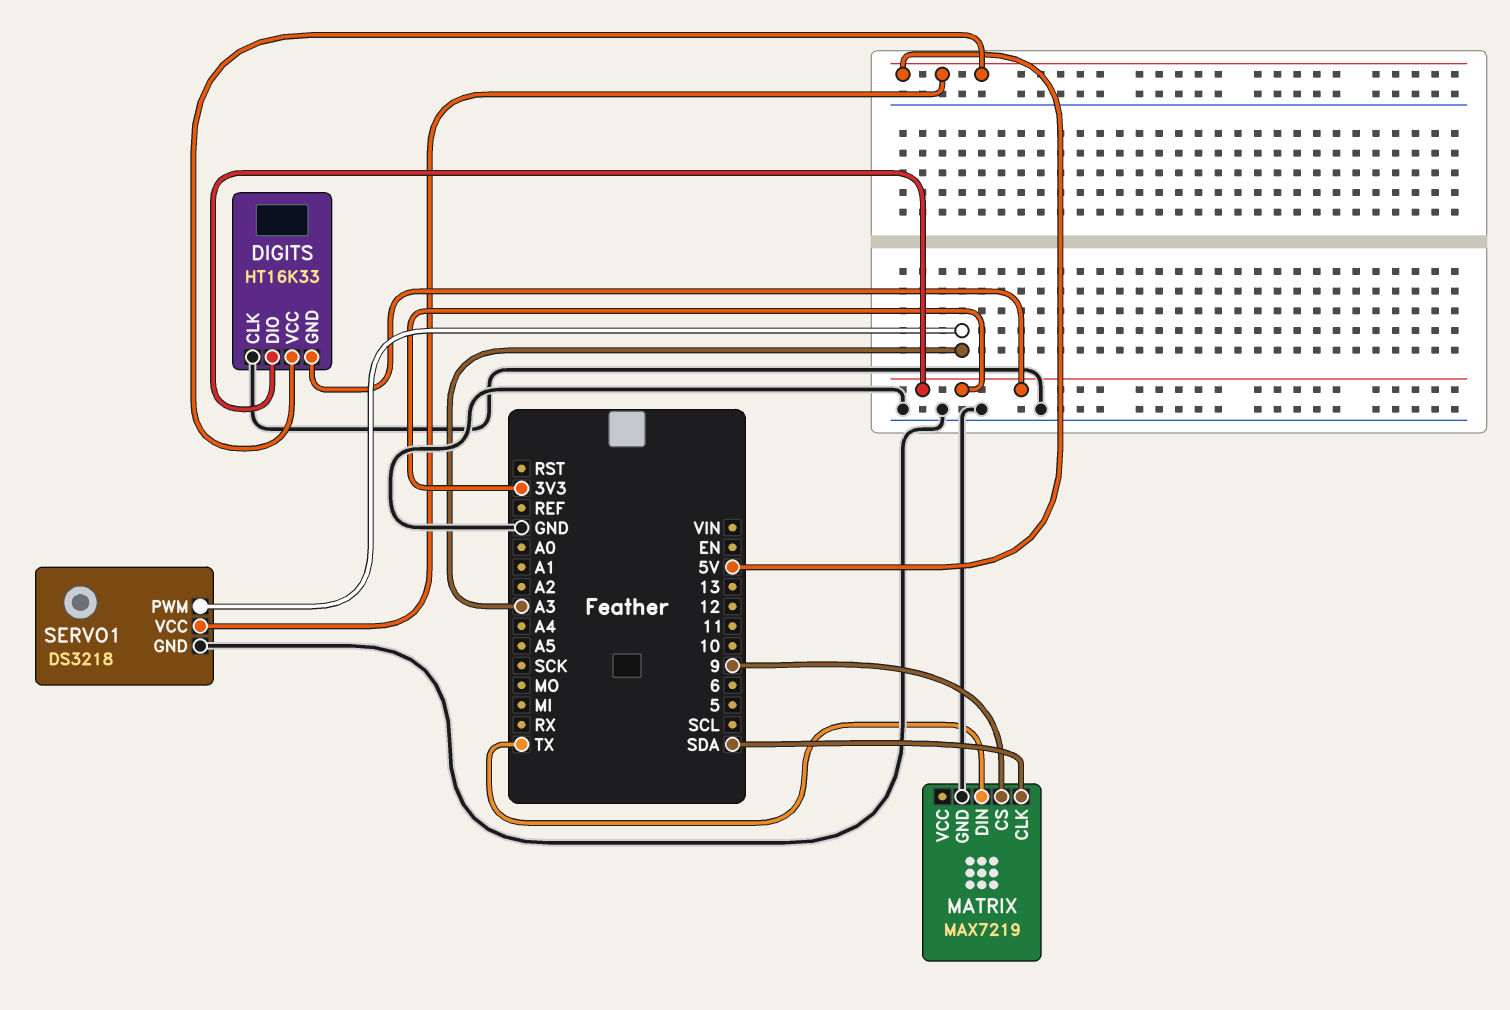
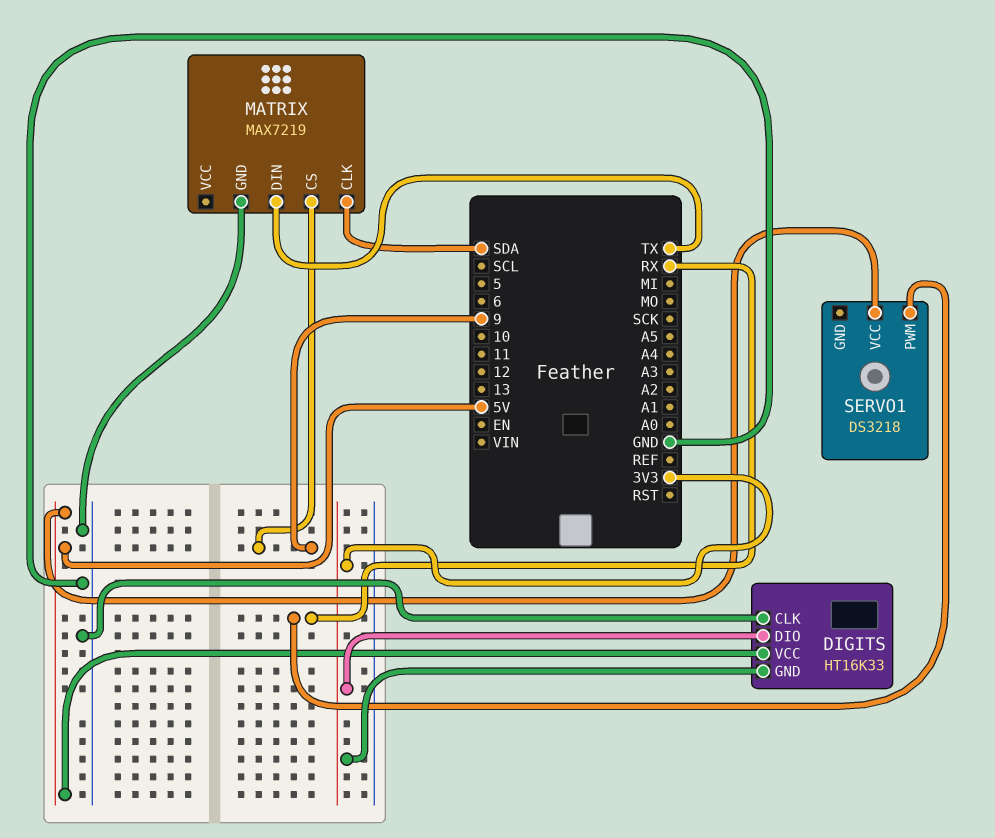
SERVO1 pin GND: GND -> none
SERVO1 pin PWM: A3 -> RX

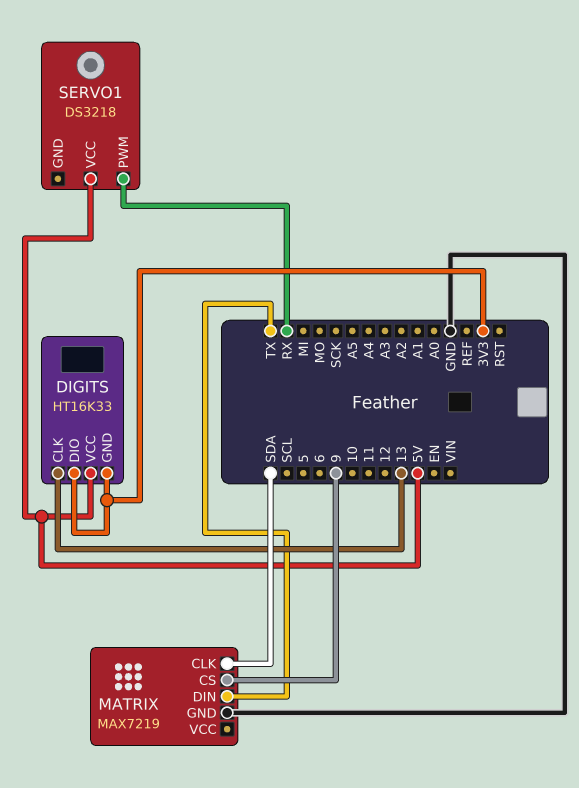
DIGITS pin CLK: GND -> 13

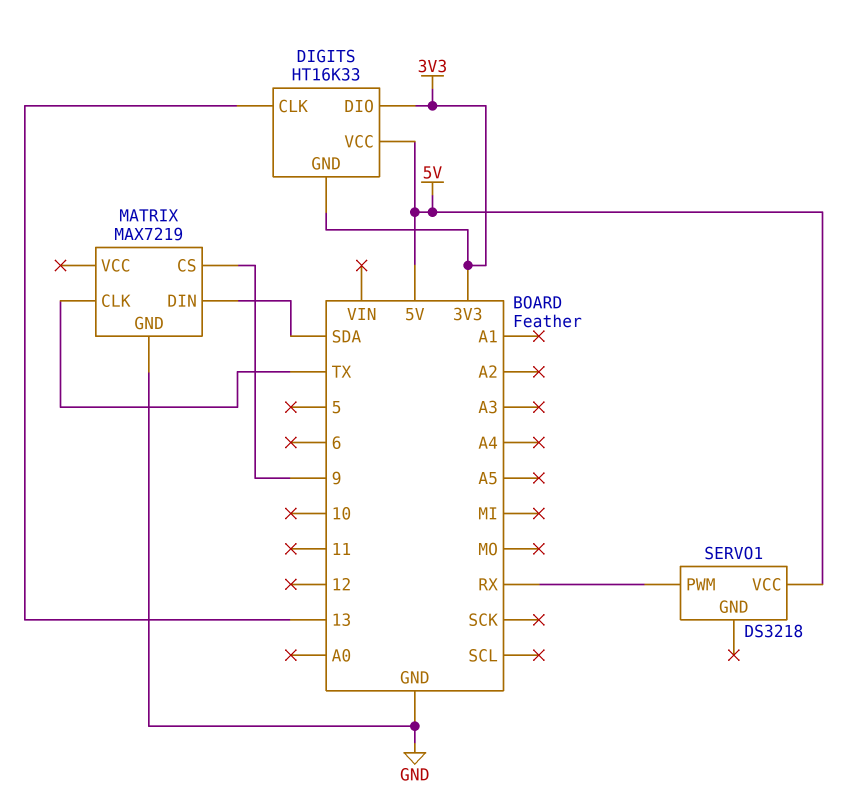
MATRIX pin CLK: SDA -> TX
MATRIX pin DIN: TX -> SDA

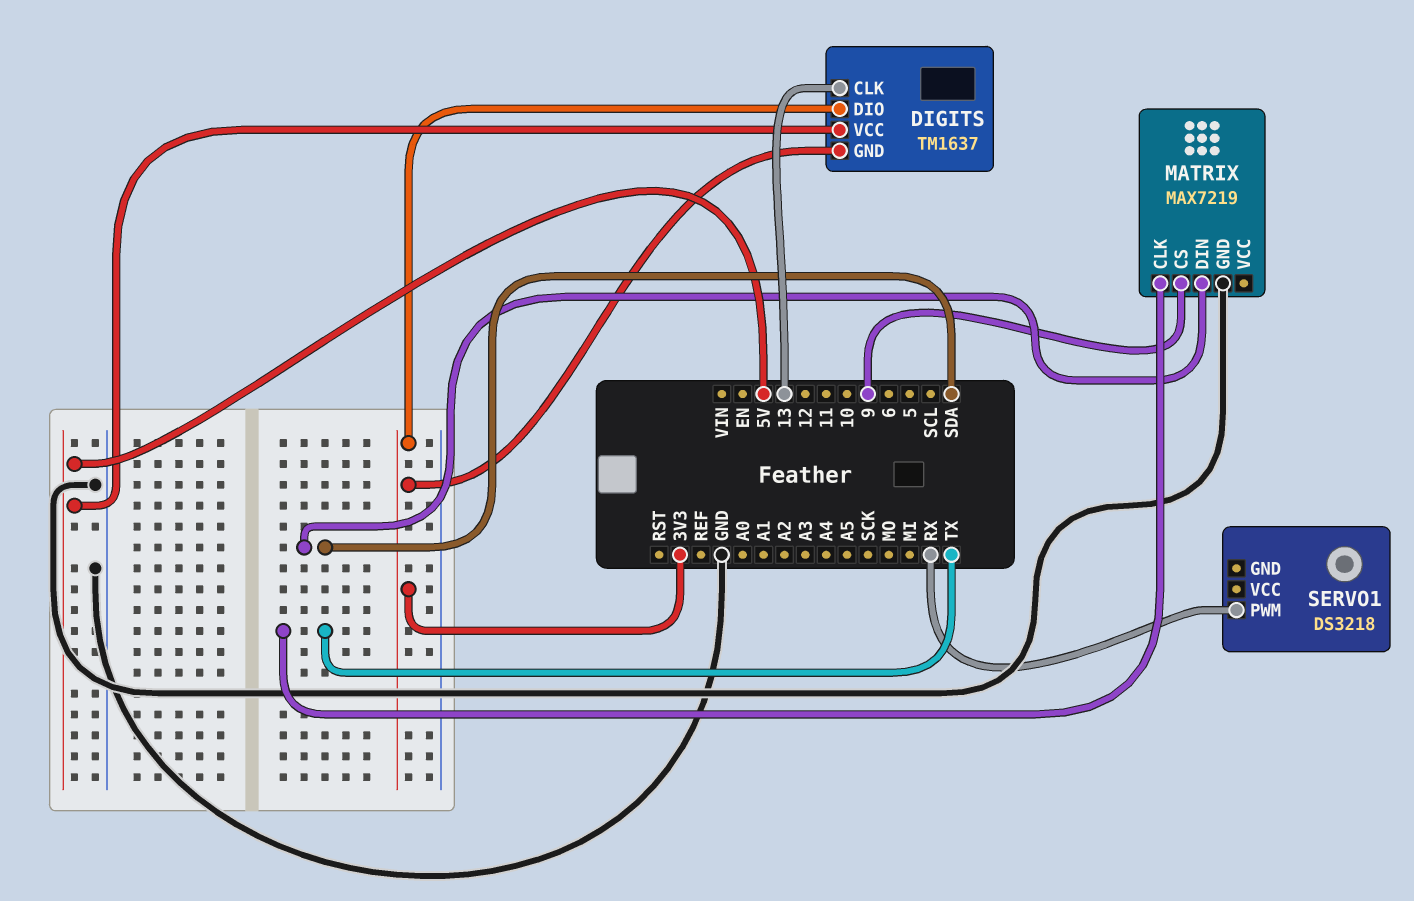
DIGITS: HT16K33 -> TM1637
SERVO1 pin VCC: 5V -> none

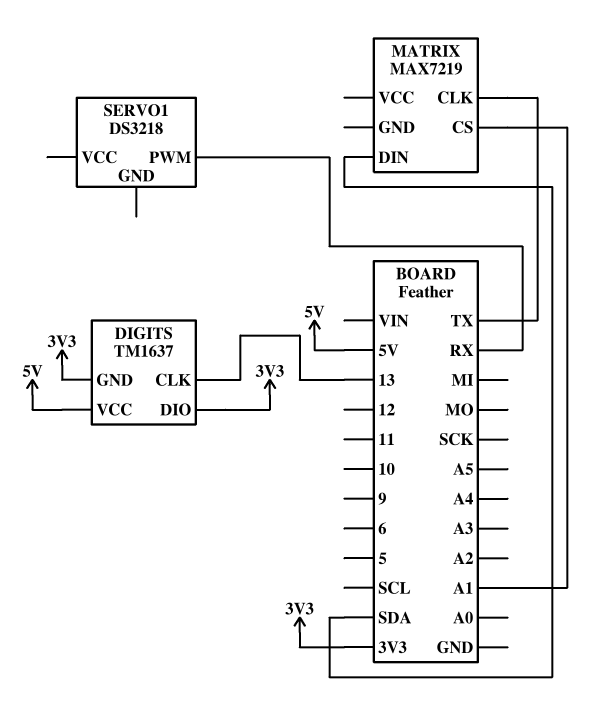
MATRIX pin CS: 9 -> A1
MATRIX pin GND: GND -> none

